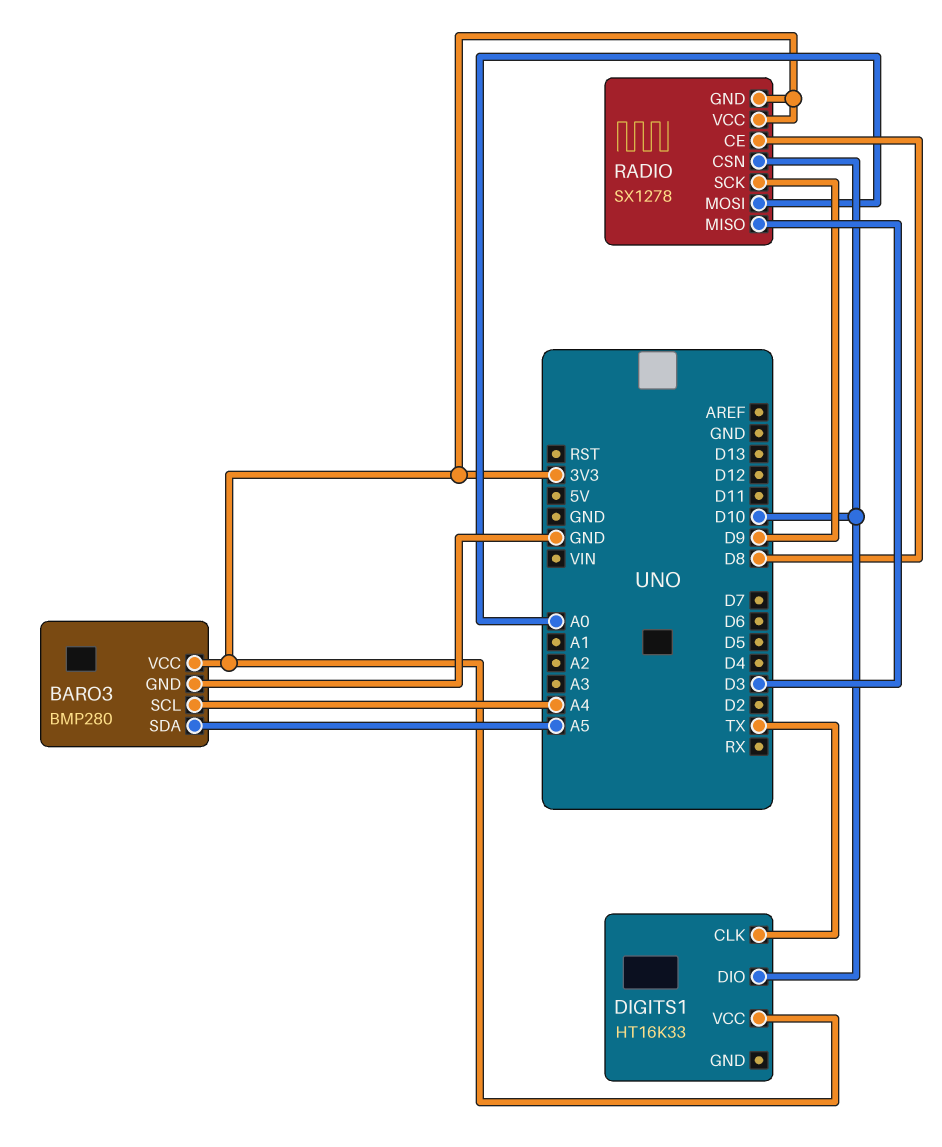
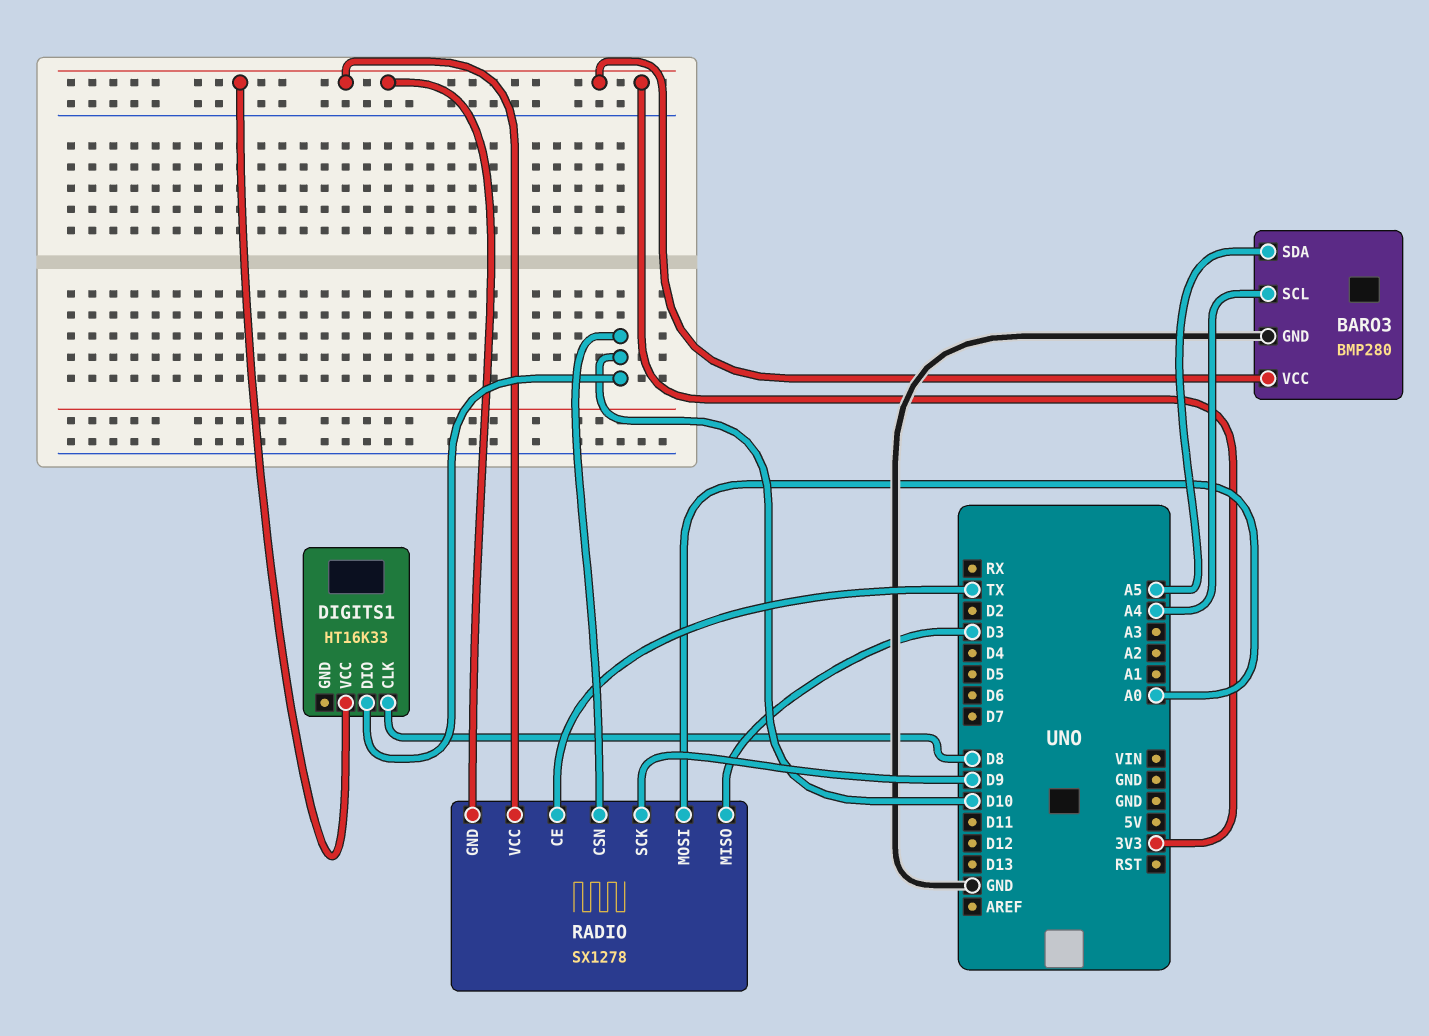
DIGITS1 pin CLK: TX -> D8
RADIO pin CE: D8 -> TX

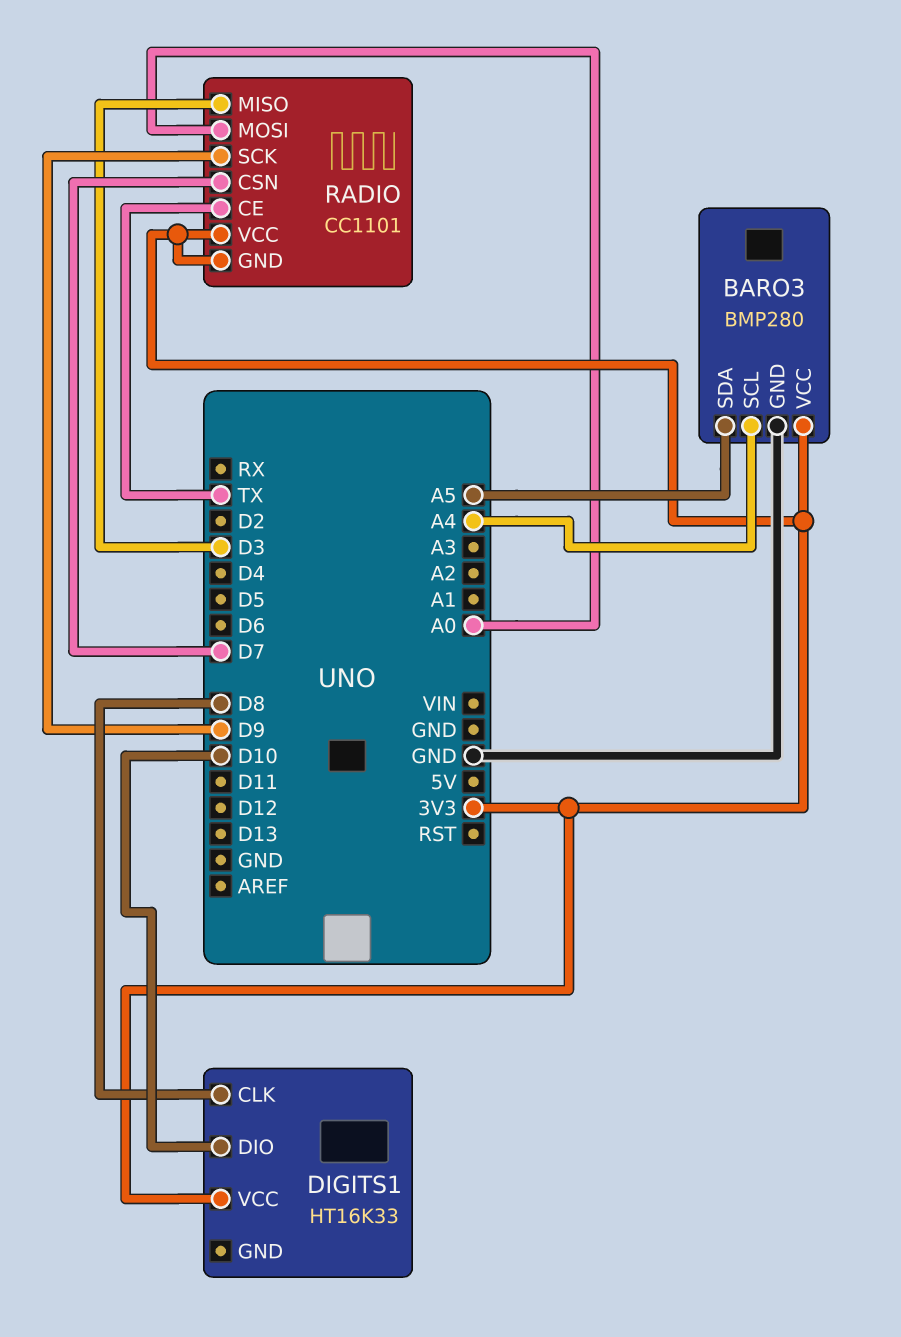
RADIO: SX1278 -> CC1101
RADIO pin CSN: D10 -> D7

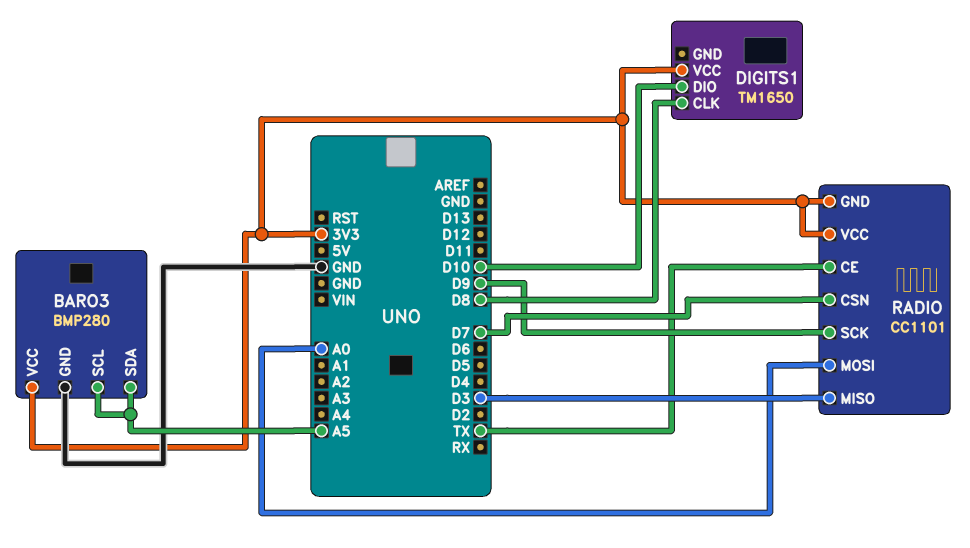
BARO3 pin SCL: A4 -> A5
DIGITS1: HT16K33 -> TM1650

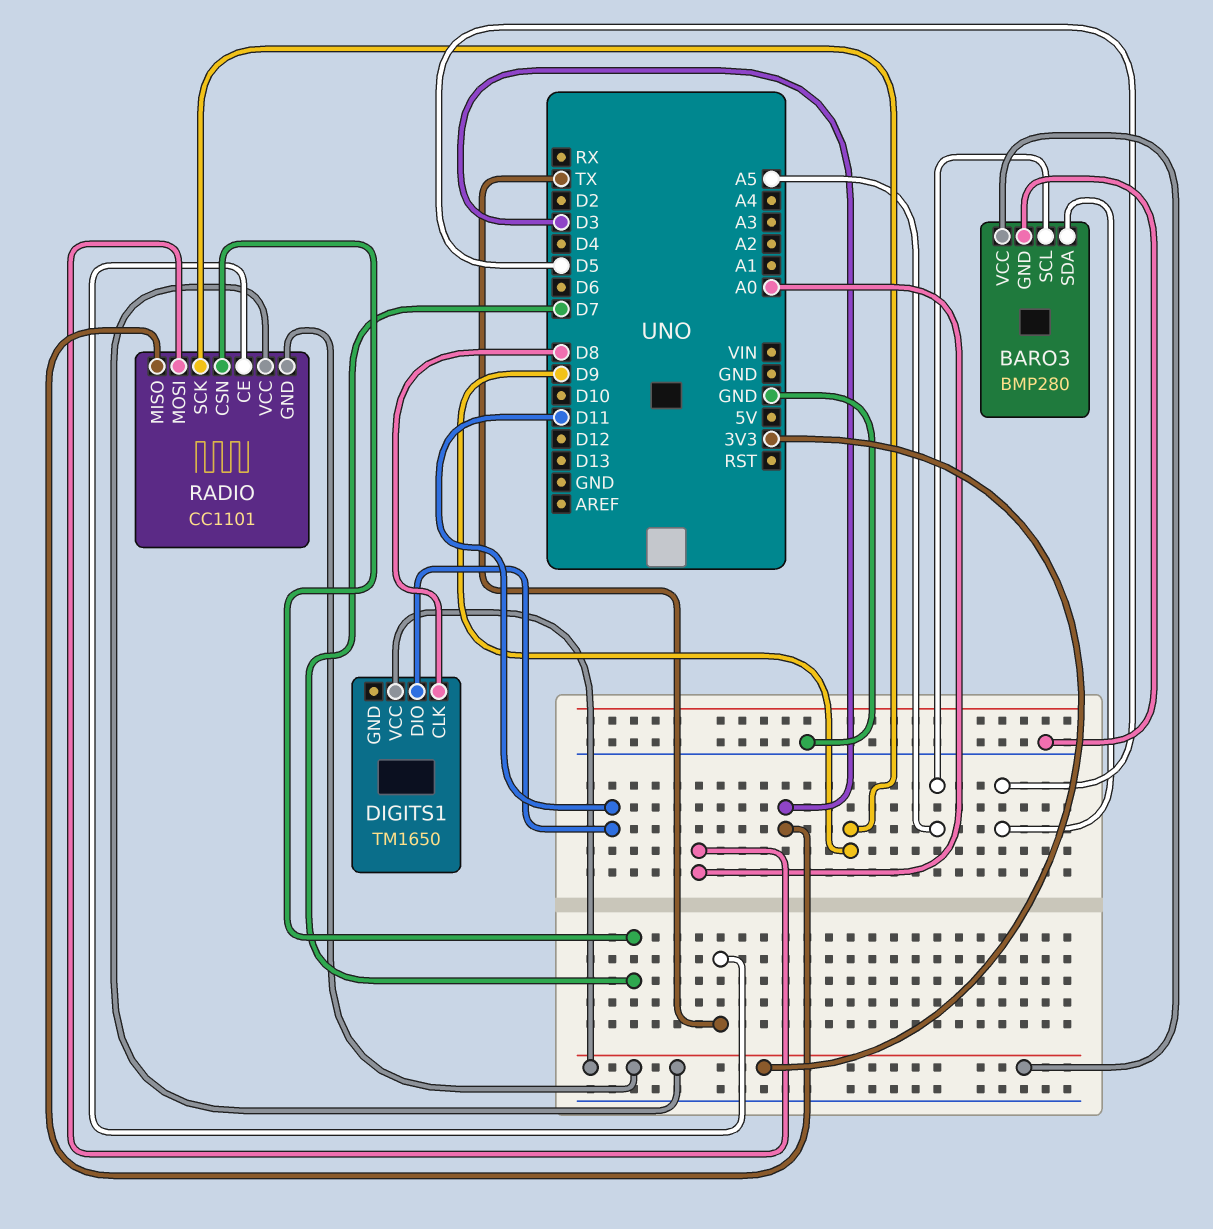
BARO3 pin SDA: A5 -> D5
DIGITS1 pin DIO: D10 -> D11

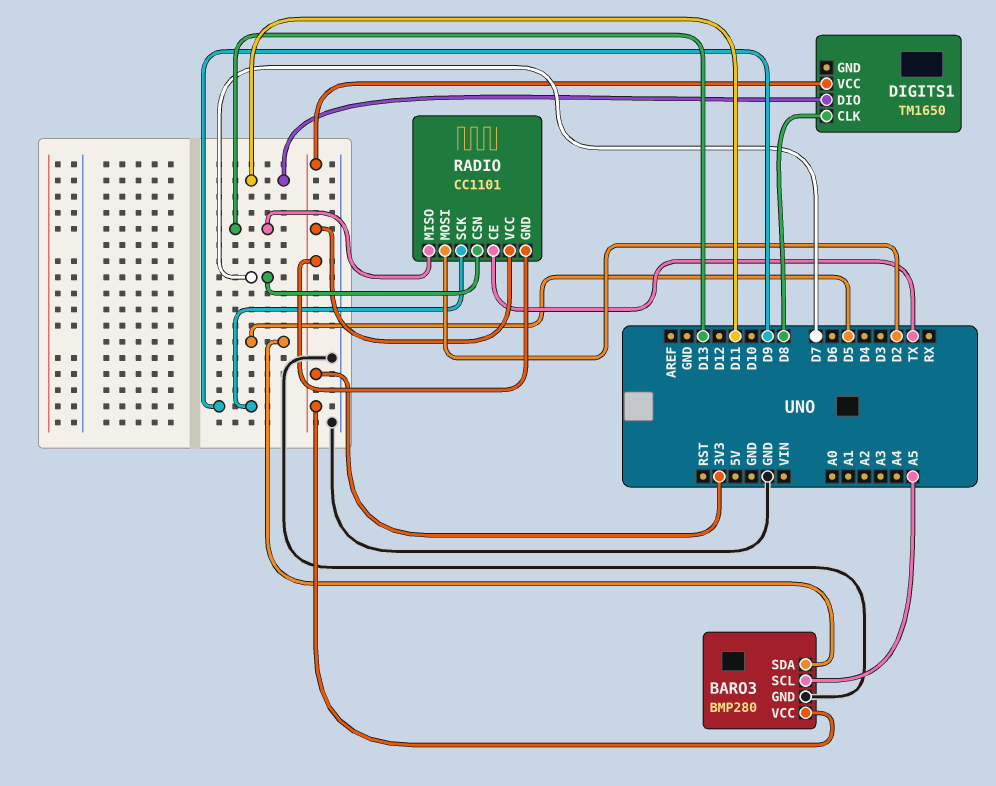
RADIO pin MISO: D3 -> D13
RADIO pin MOSI: A0 -> D2

